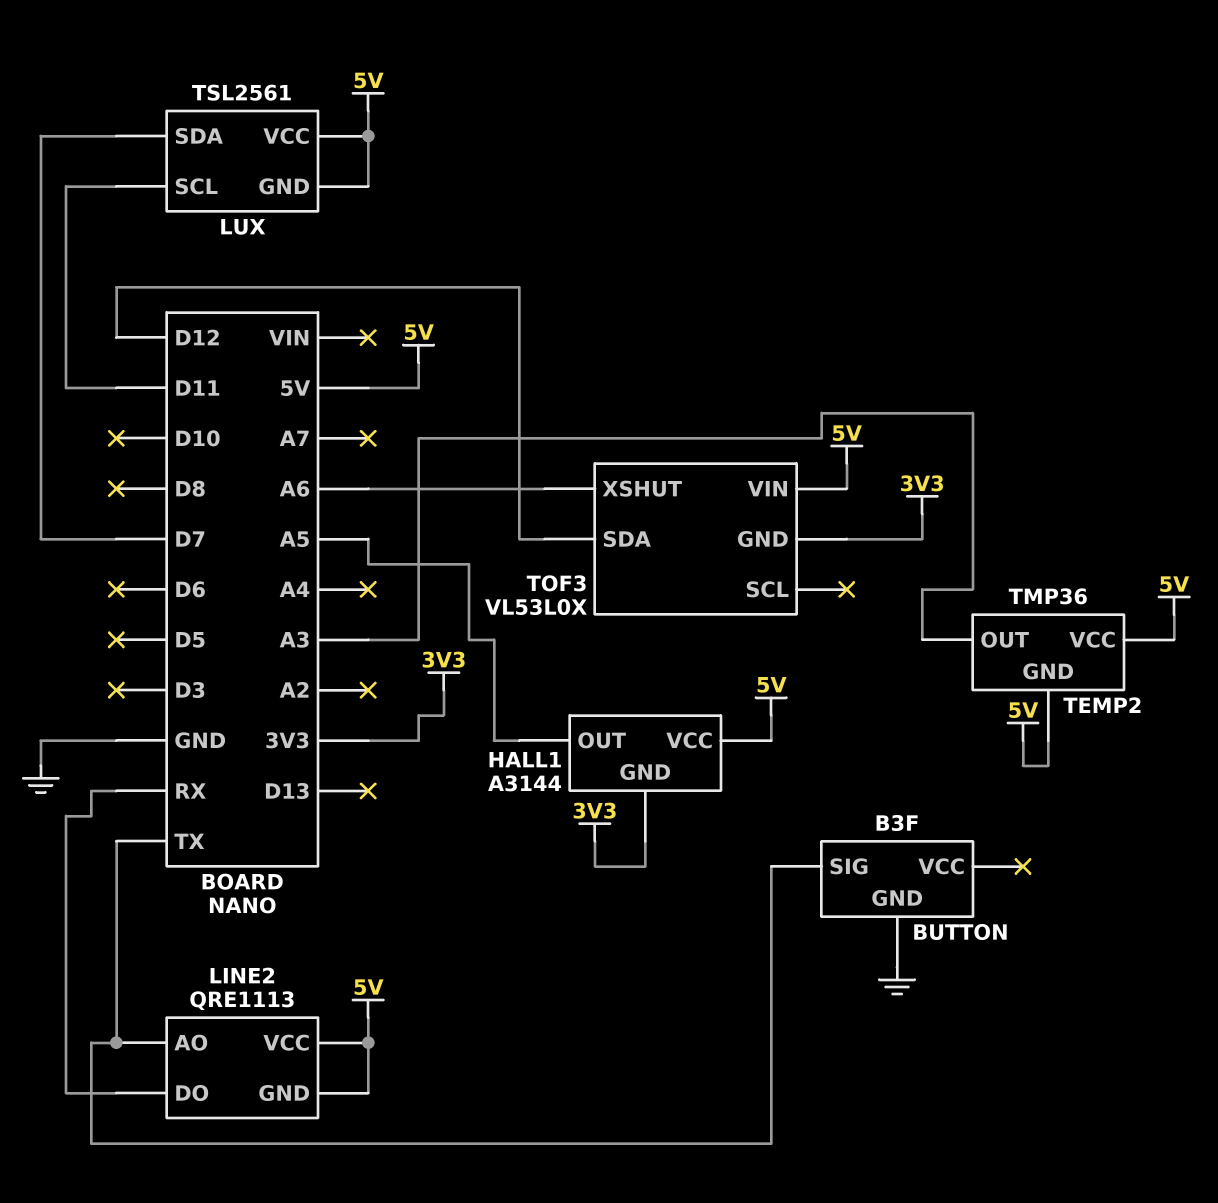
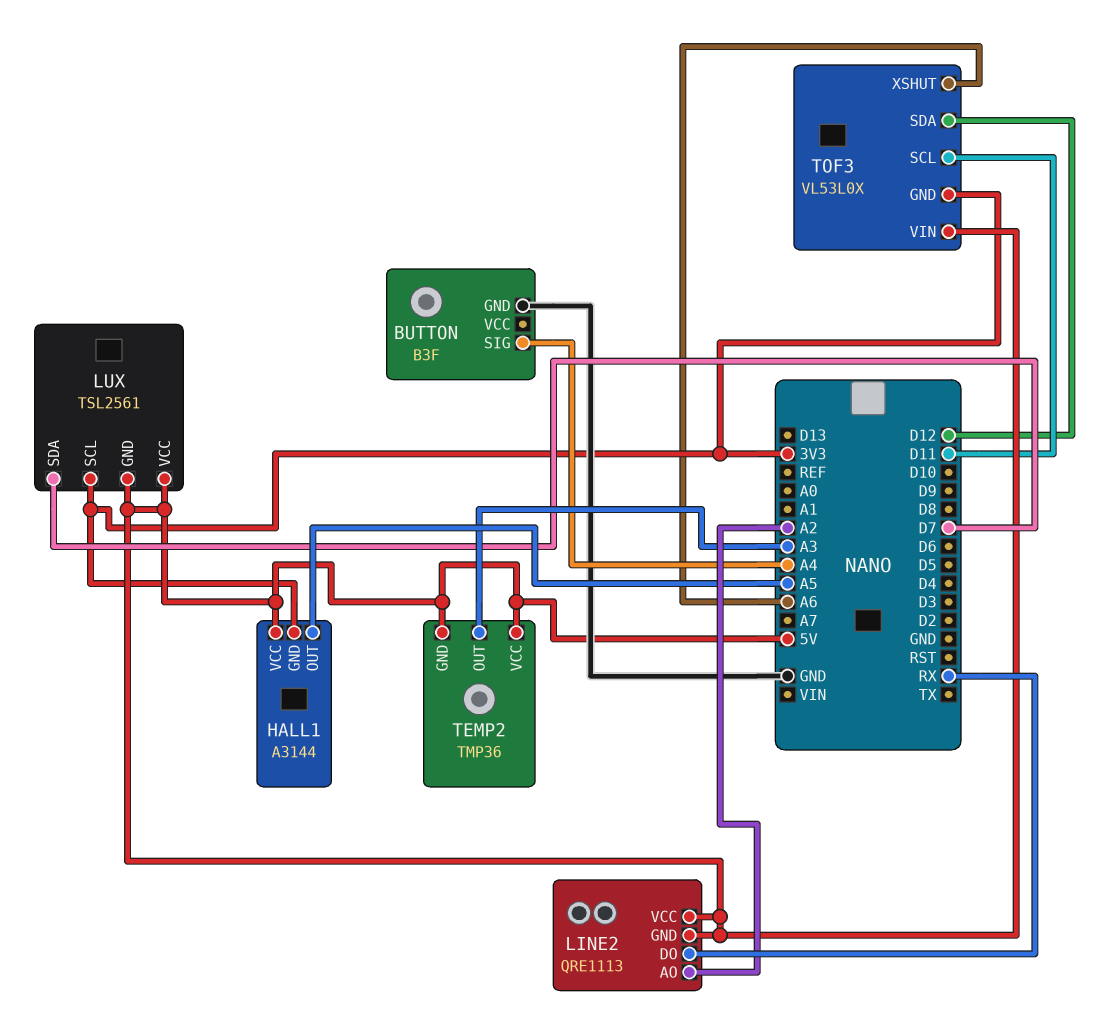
BUTTON pin SIG: TX -> A4
LINE2 pin AO: TX -> A2
LUX pin SCL: D11 -> 3V3
TOF3 pin SCL: none -> D11

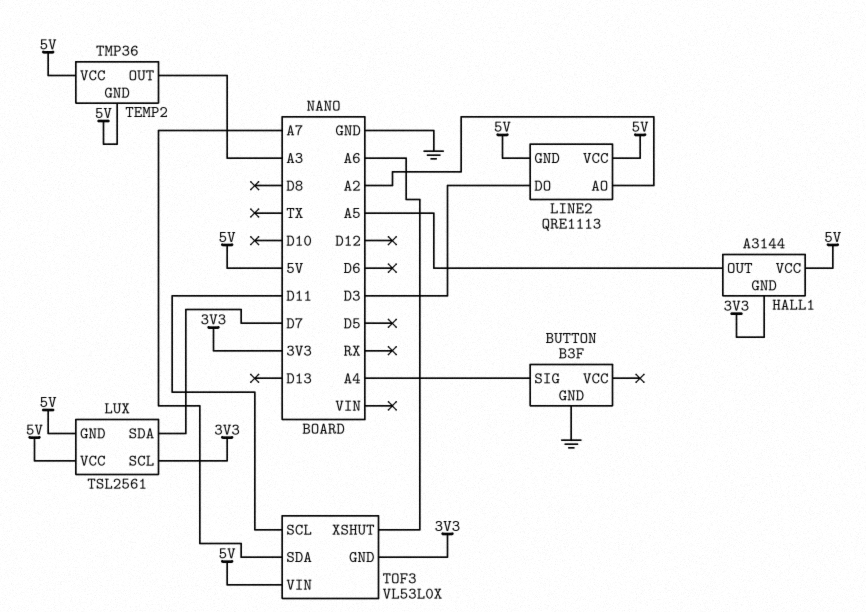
LINE2 pin DO: RX -> D3
TOF3 pin SDA: D12 -> A7

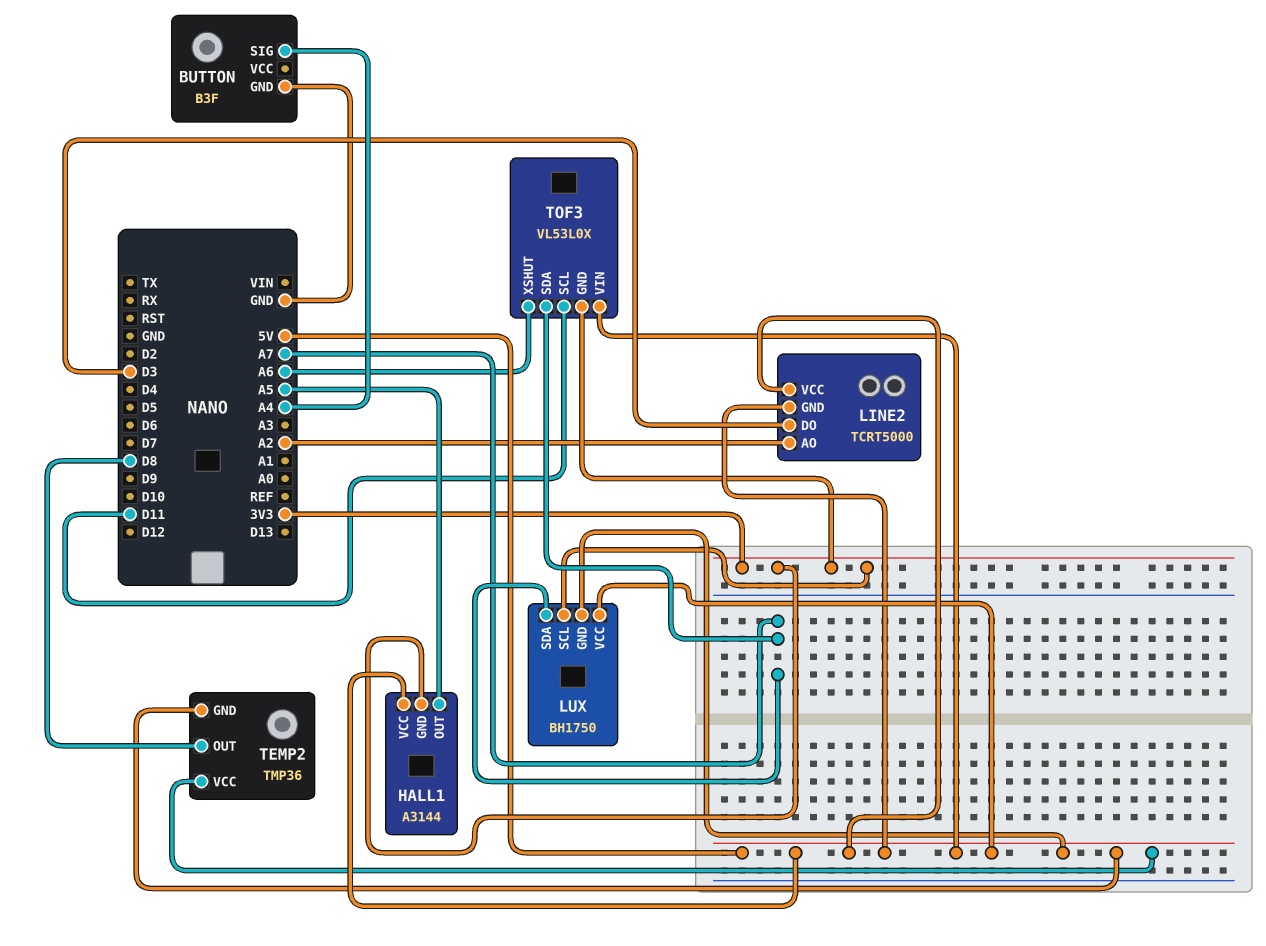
LINE2: QRE1113 -> TCRT5000
LUX: TSL2561 -> BH1750
LUX pin SDA: D7 -> A7
TEMP2 pin OUT: A3 -> D8

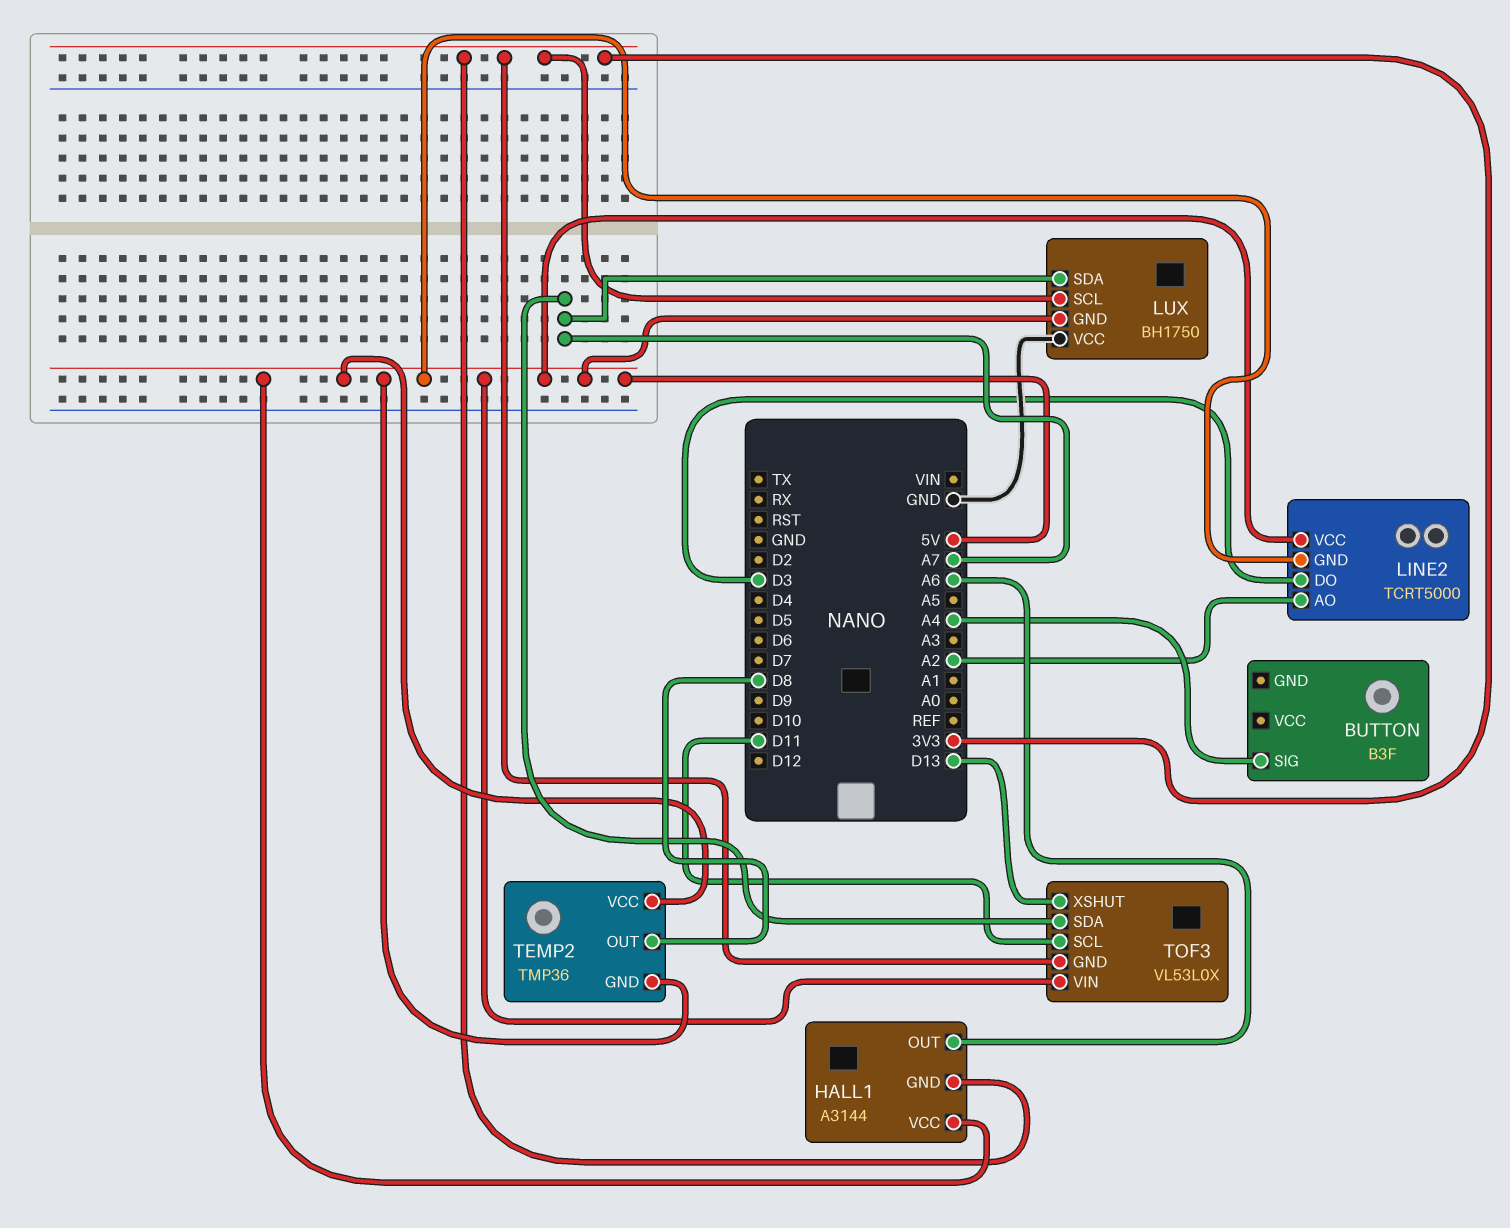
BUTTON pin GND: GND -> none
HALL1 pin OUT: A5 -> A6
LUX pin VCC: 5V -> GND
TOF3 pin XSHUT: A6 -> D13

